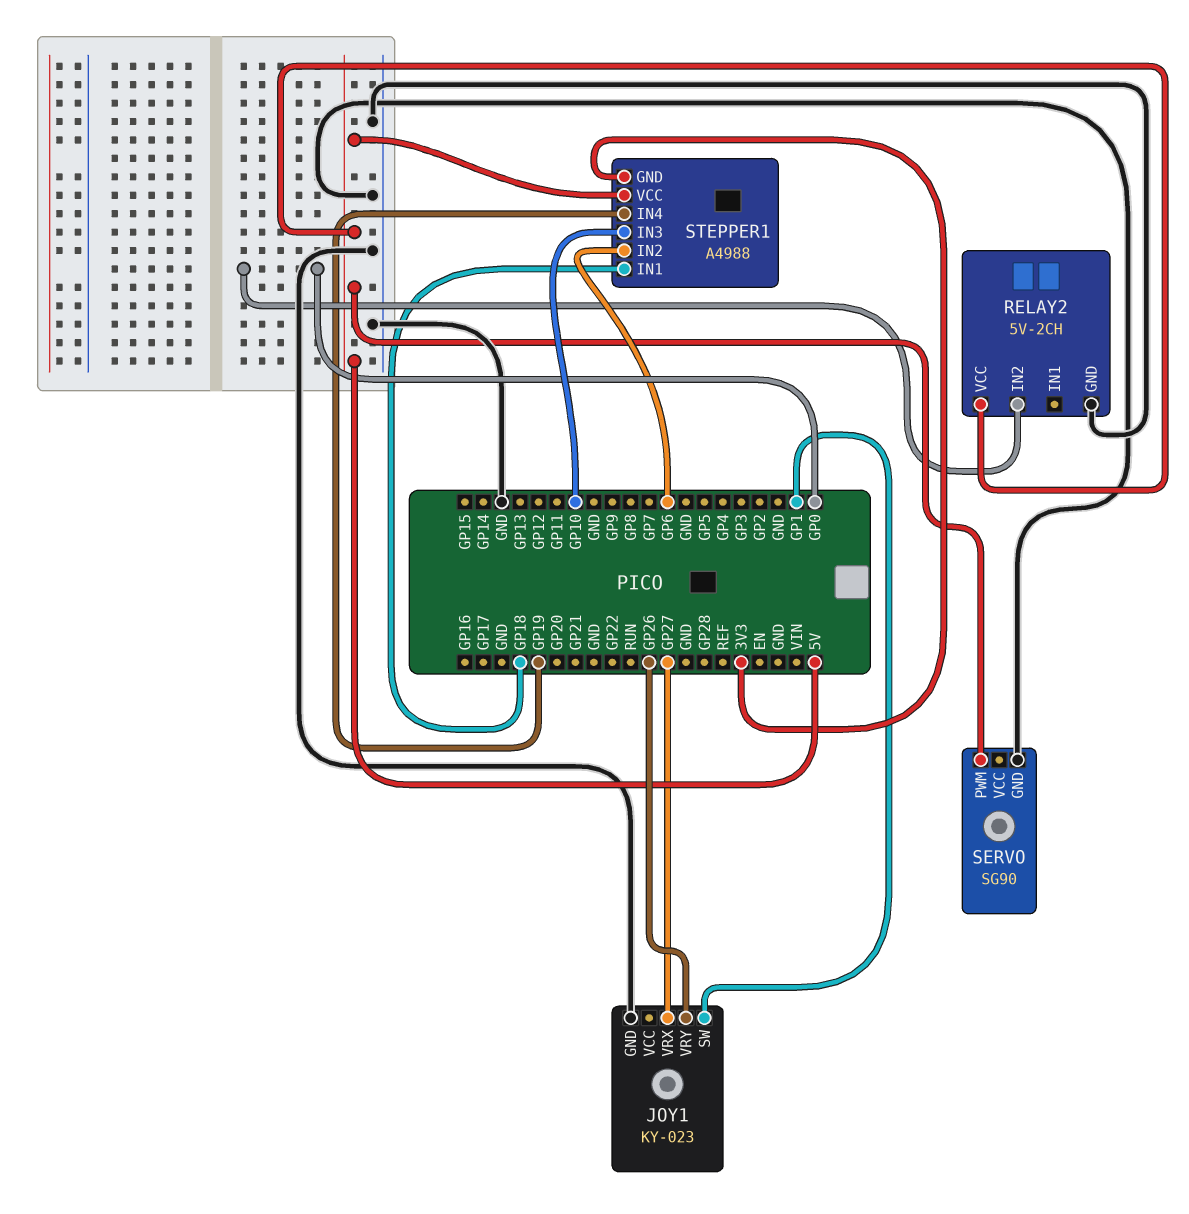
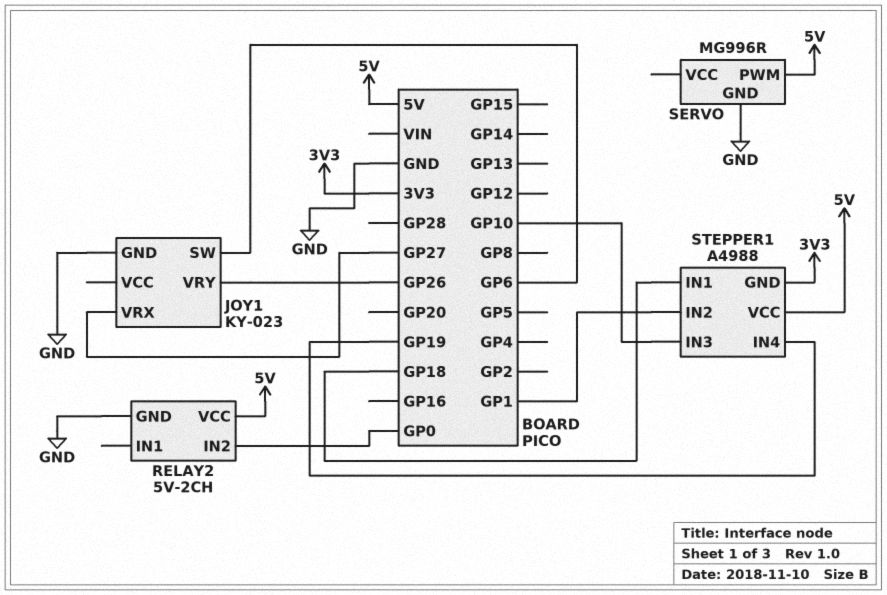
JOY1 pin SW: GP1 -> GP6
SERVO: SG90 -> MG996R
STEPPER1 pin IN2: GP6 -> GP1

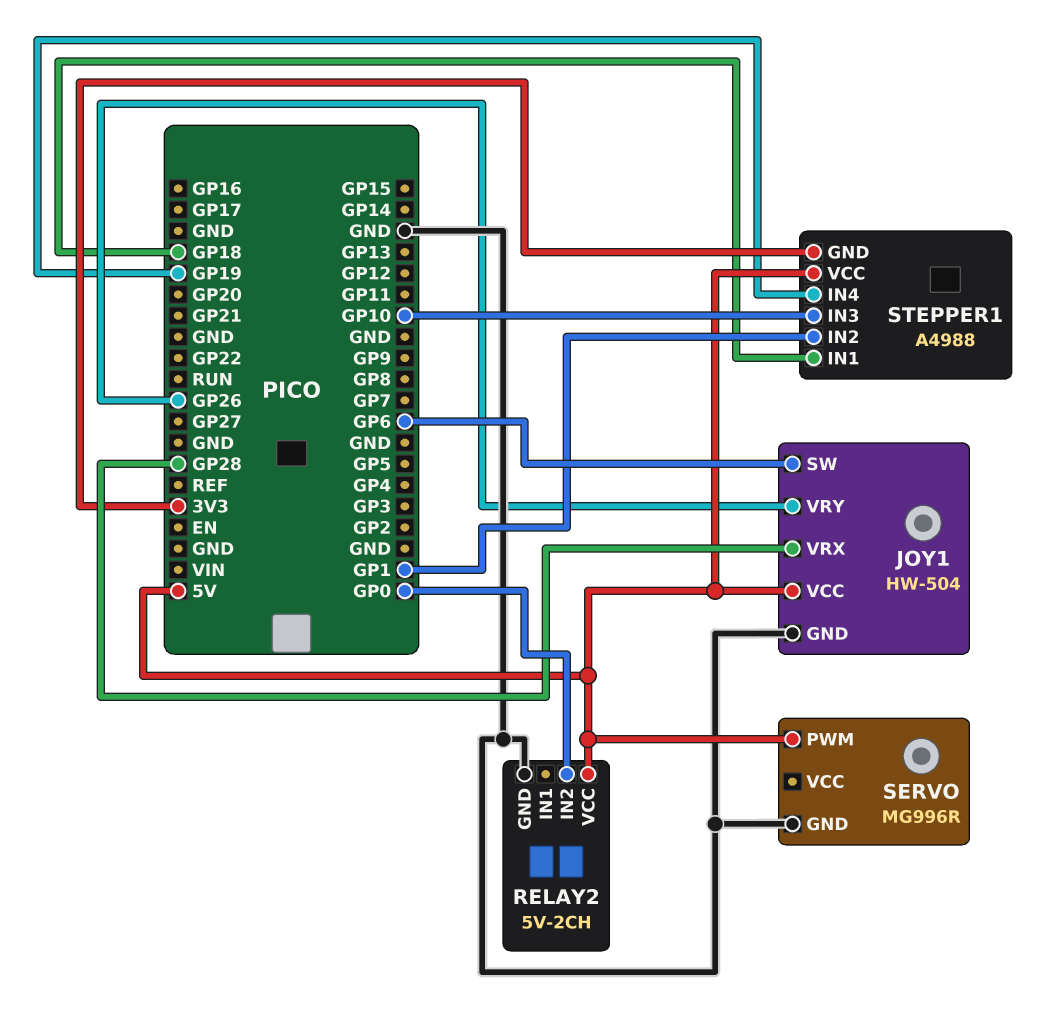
JOY1: KY-023 -> HW-504
JOY1 pin VCC: none -> 5V
JOY1 pin VRX: GP27 -> GP28

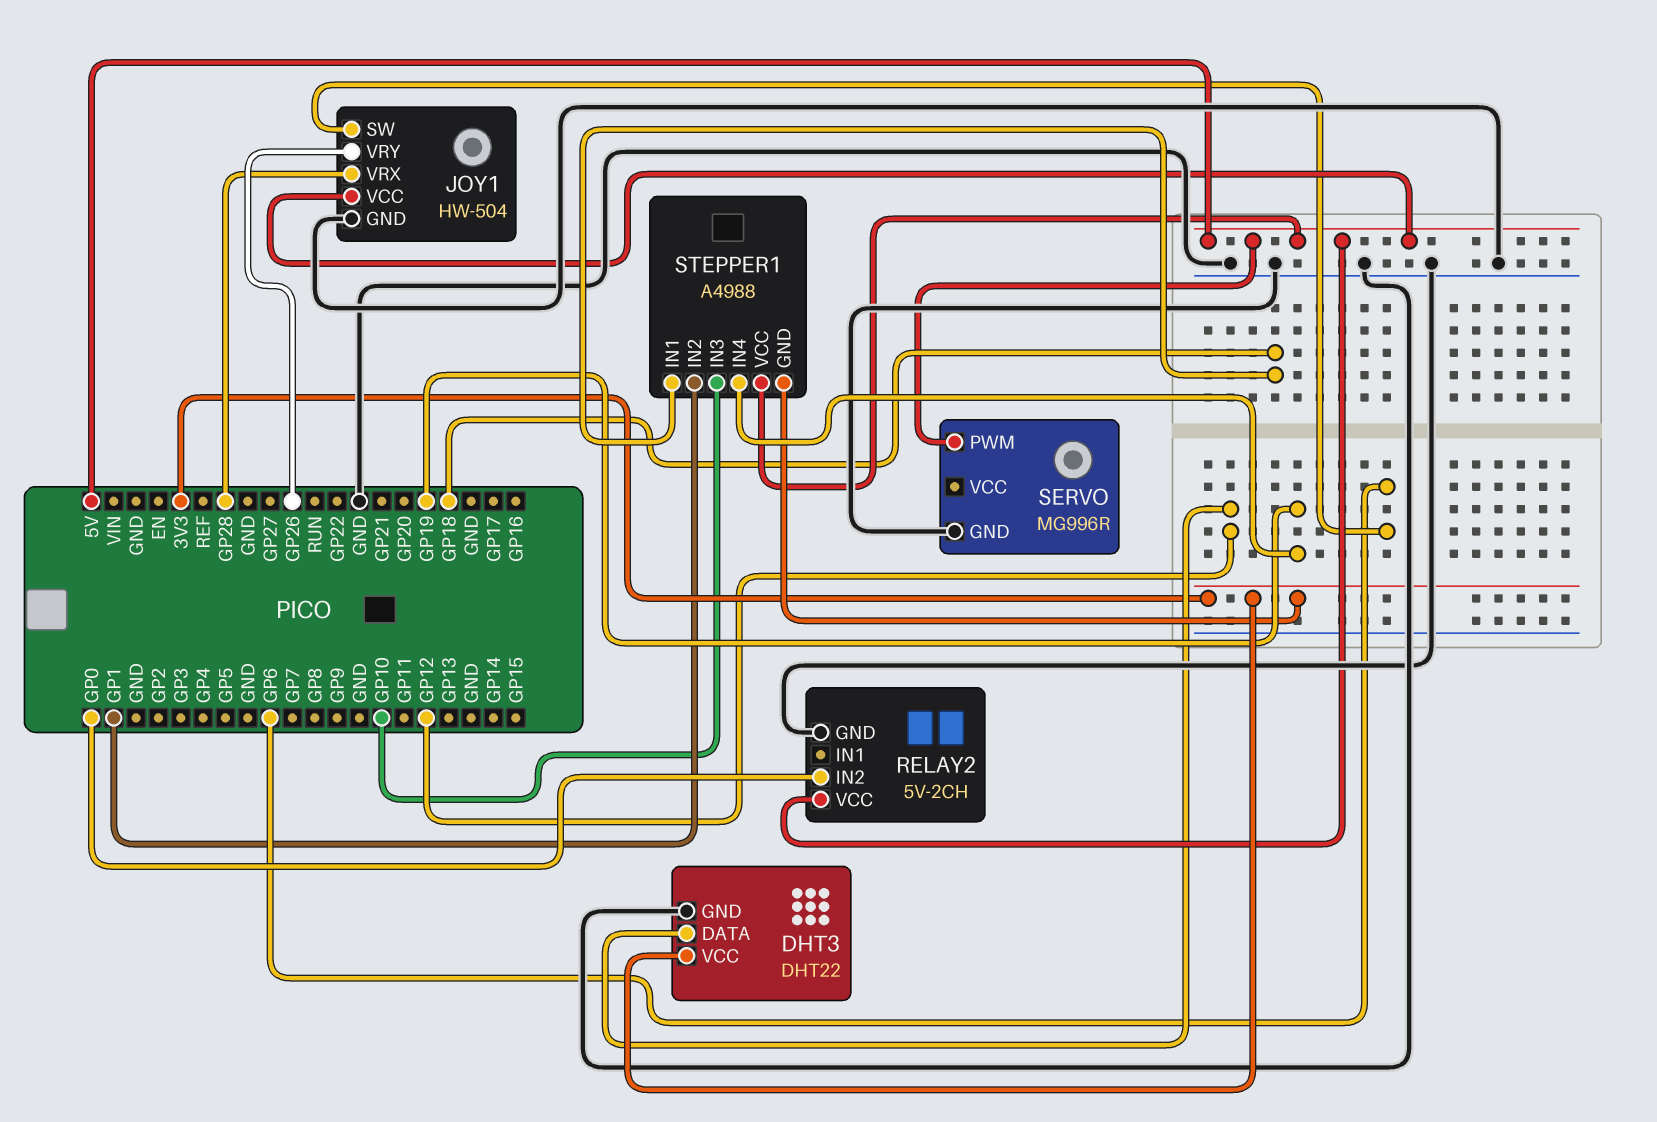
DHT3: none -> DHT22
DHT3 pin DATA: none -> GP12
DHT3 pin GND: none -> GND
DHT3 pin VCC: none -> 3V3

